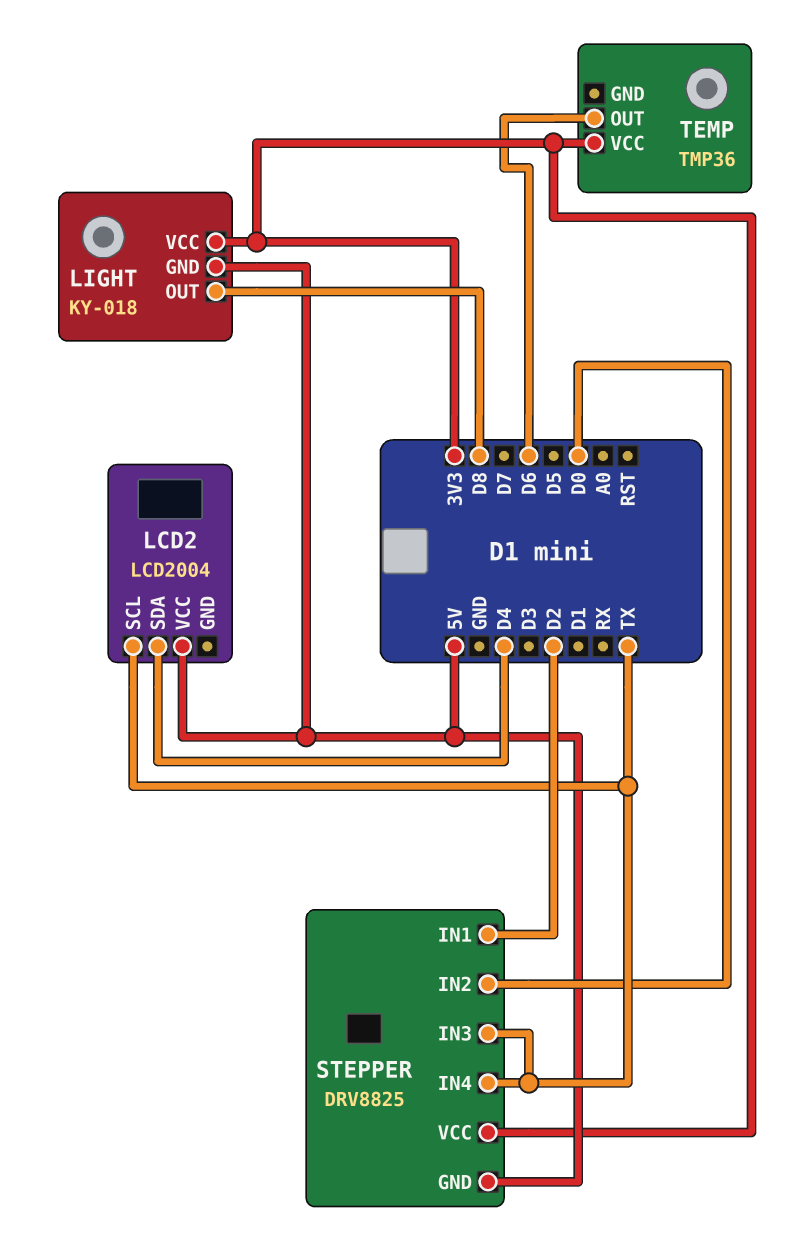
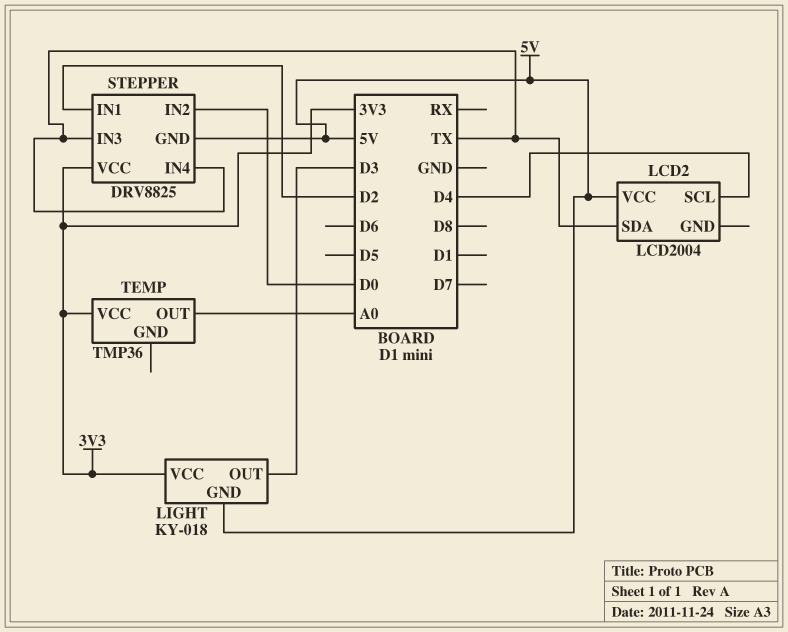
LCD2 pin SCL: TX -> D4
LCD2 pin SDA: D4 -> TX
LIGHT pin OUT: D8 -> D3
TEMP pin OUT: D6 -> A0

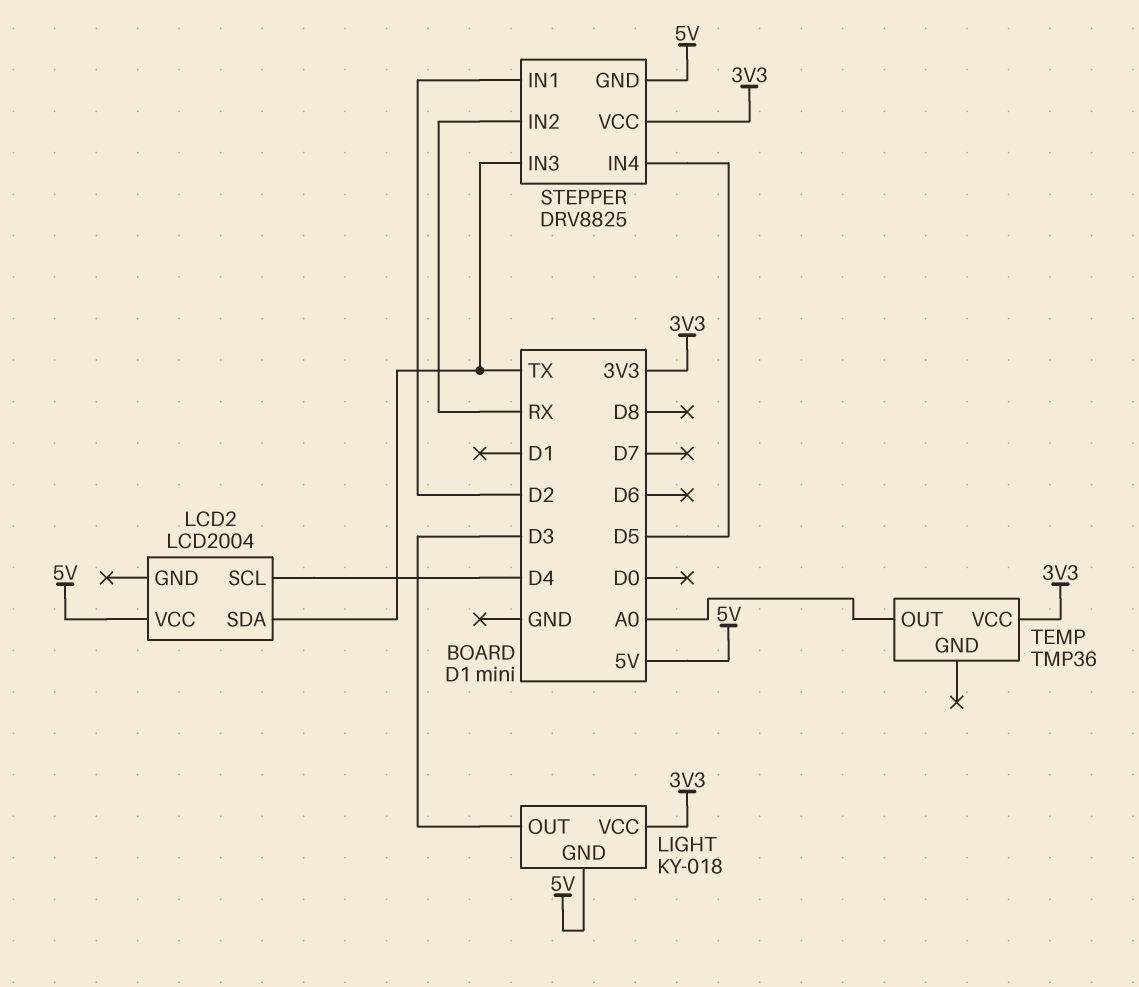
STEPPER pin IN2: D0 -> RX
STEPPER pin IN4: TX -> D5

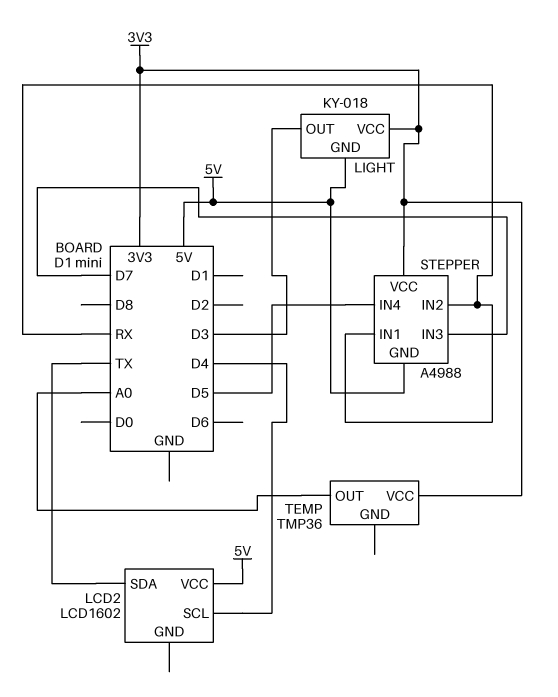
LCD2: LCD2004 -> LCD1602
STEPPER: DRV8825 -> A4988
STEPPER pin IN1: D2 -> RX
STEPPER pin IN3: TX -> D7

